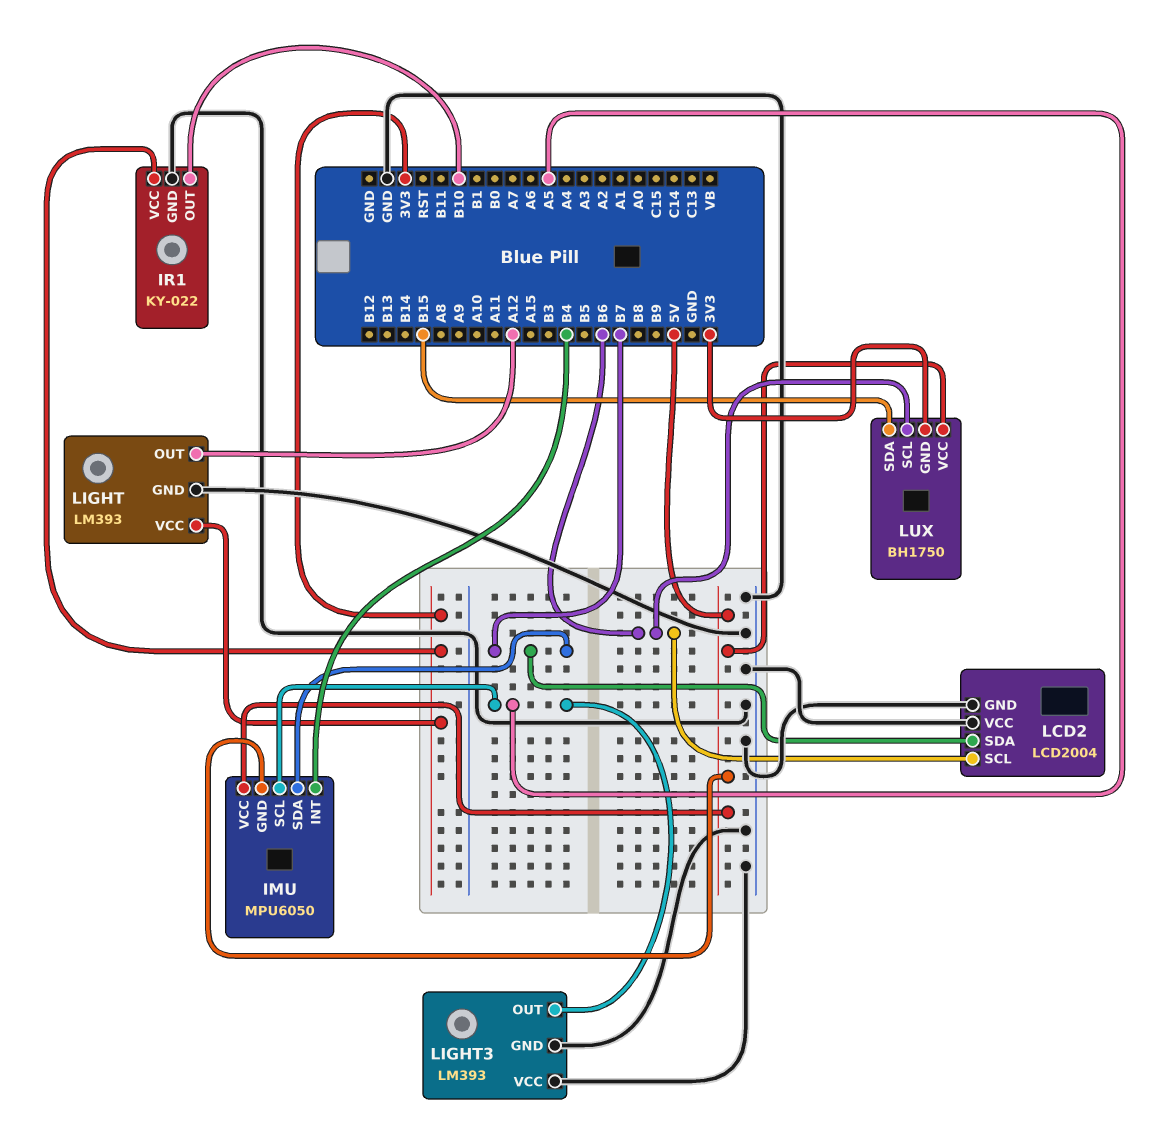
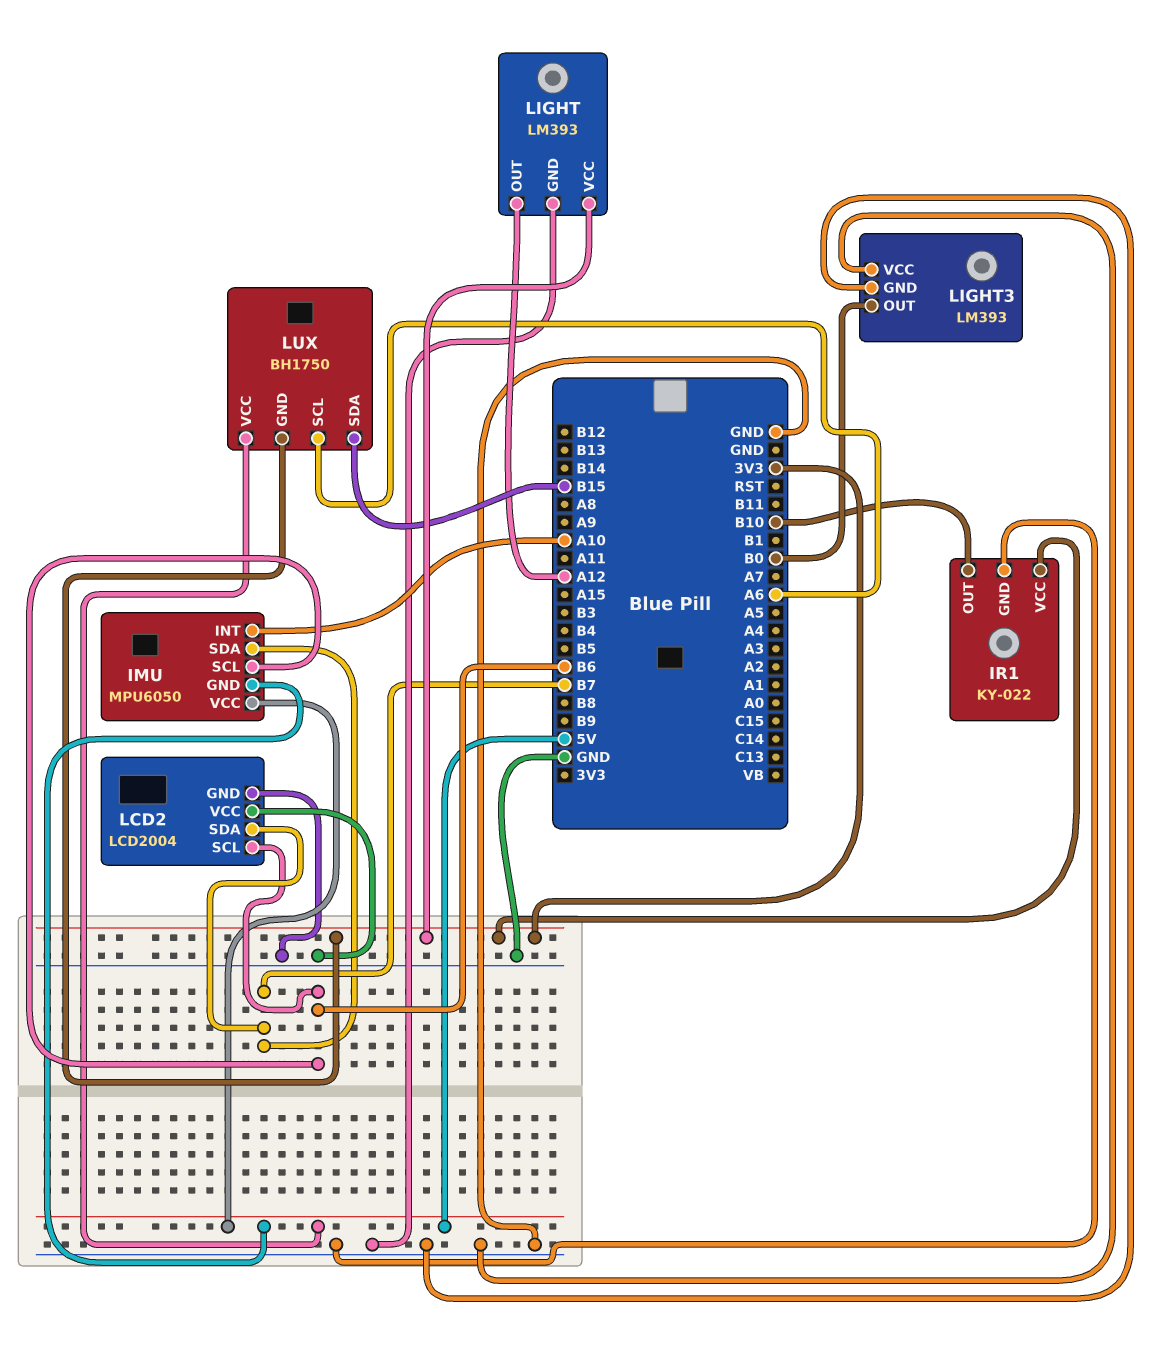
IMU pin INT: B4 -> A10
IMU pin SCL: A5 -> B6
LIGHT3 pin OUT: A5 -> B0
LUX pin SCL: B6 -> A6

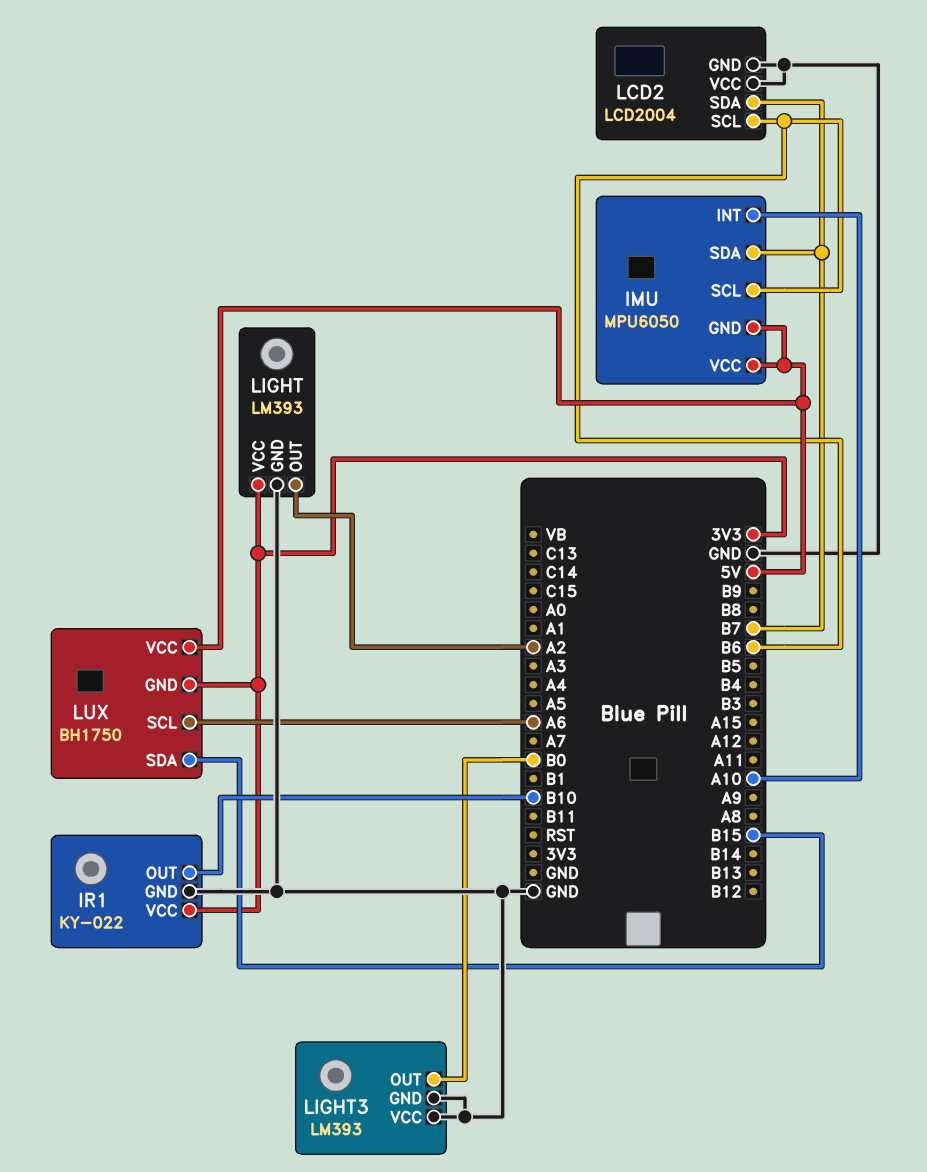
LIGHT pin OUT: A12 -> A2

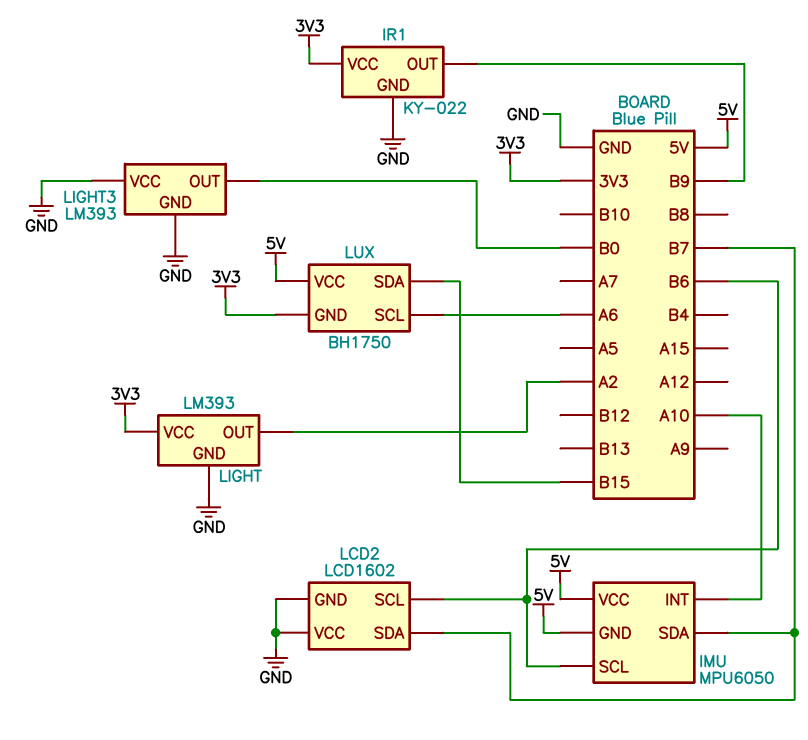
IR1 pin OUT: B10 -> B9
LCD2: LCD2004 -> LCD1602

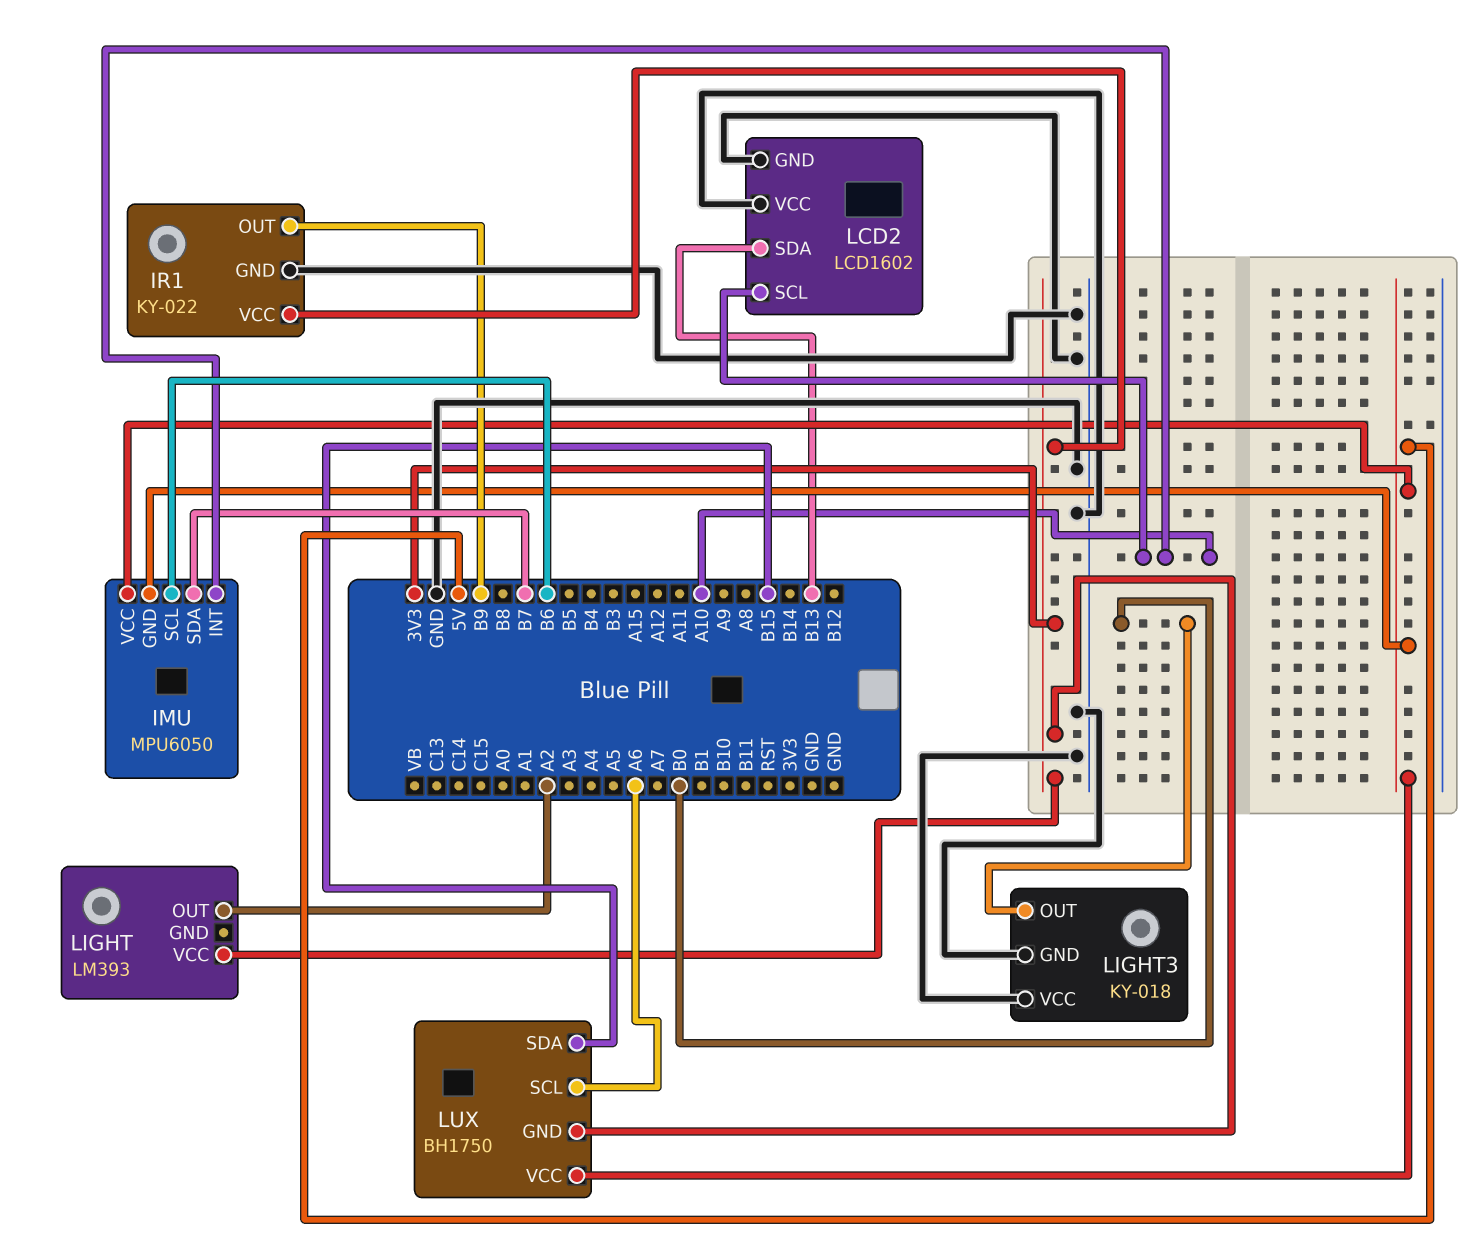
LCD2 pin SCL: B6 -> A10
LCD2 pin SDA: B7 -> B13
LIGHT pin GND: GND -> none
LIGHT3: LM393 -> KY-018

